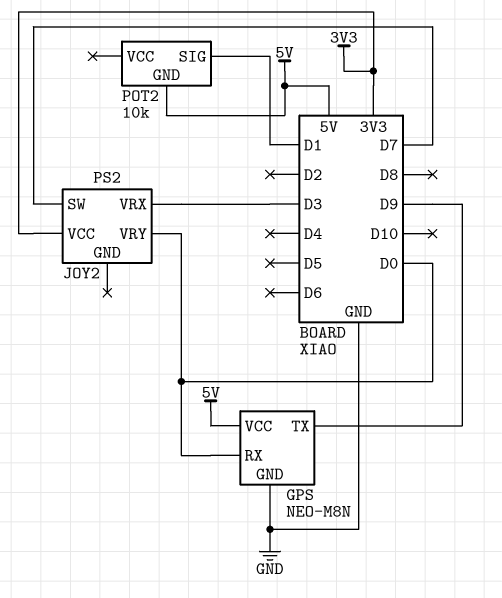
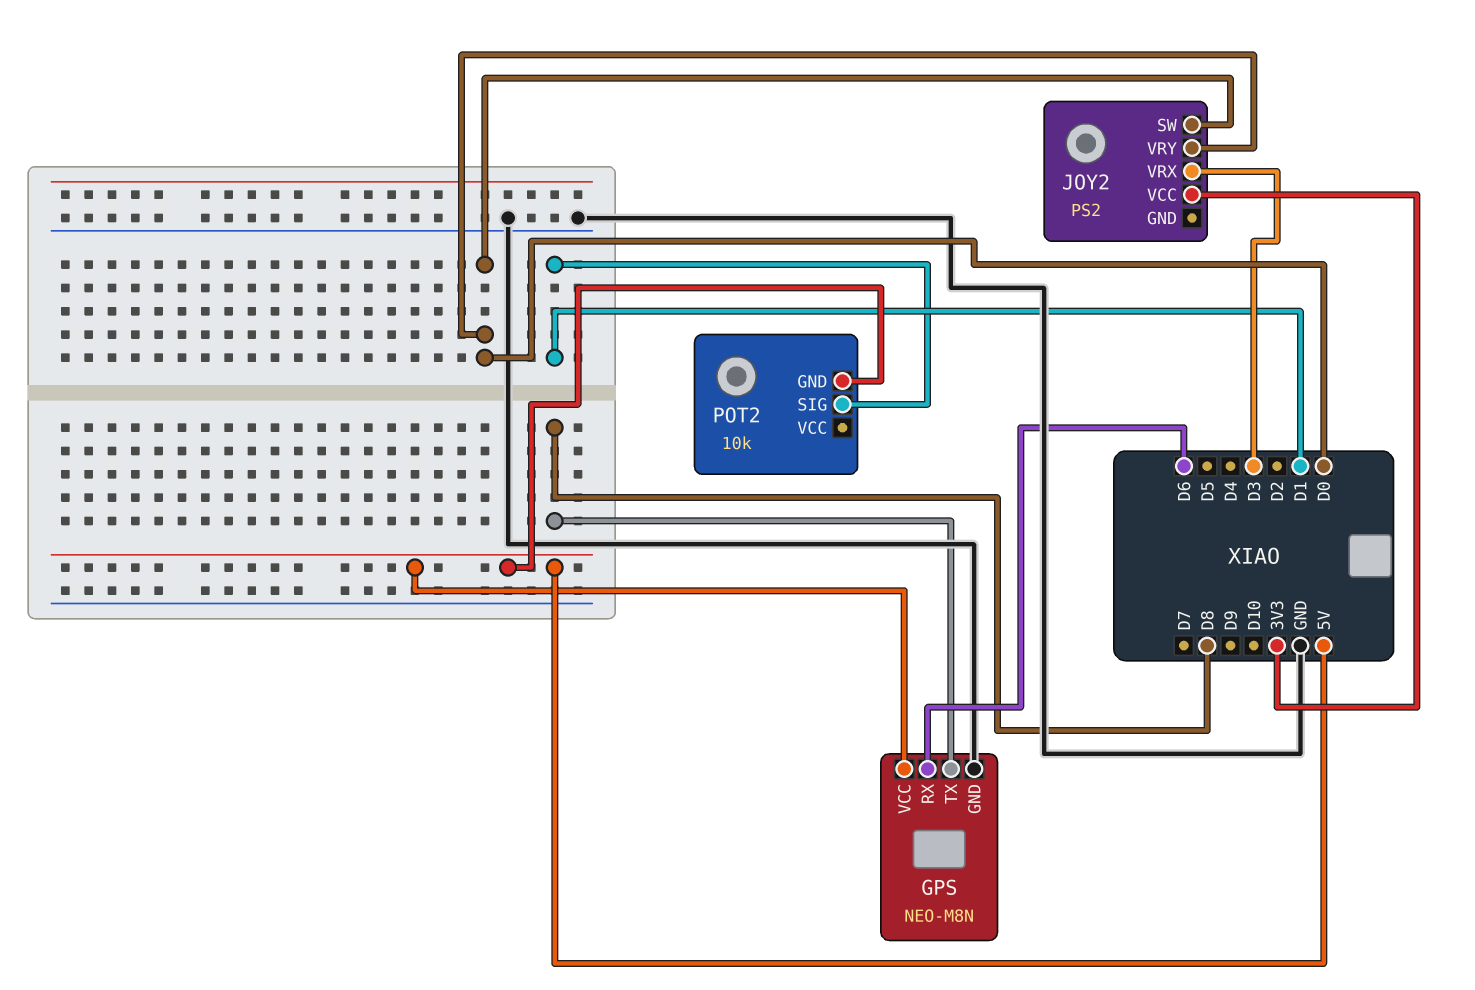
GPS pin RX: D0 -> D6
GPS pin TX: D9 -> D8
JOY2 pin SW: D7 -> D0

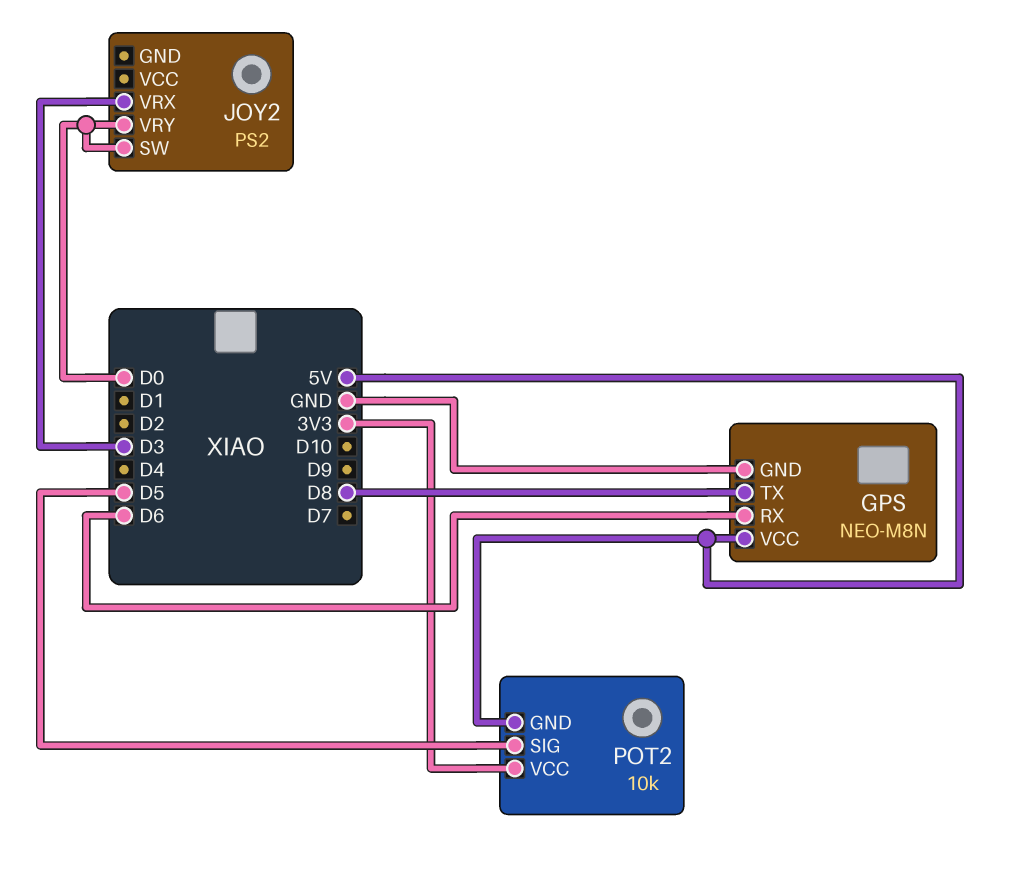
JOY2 pin VCC: 3V3 -> none
POT2 pin SIG: D1 -> D5
POT2 pin VCC: none -> 3V3

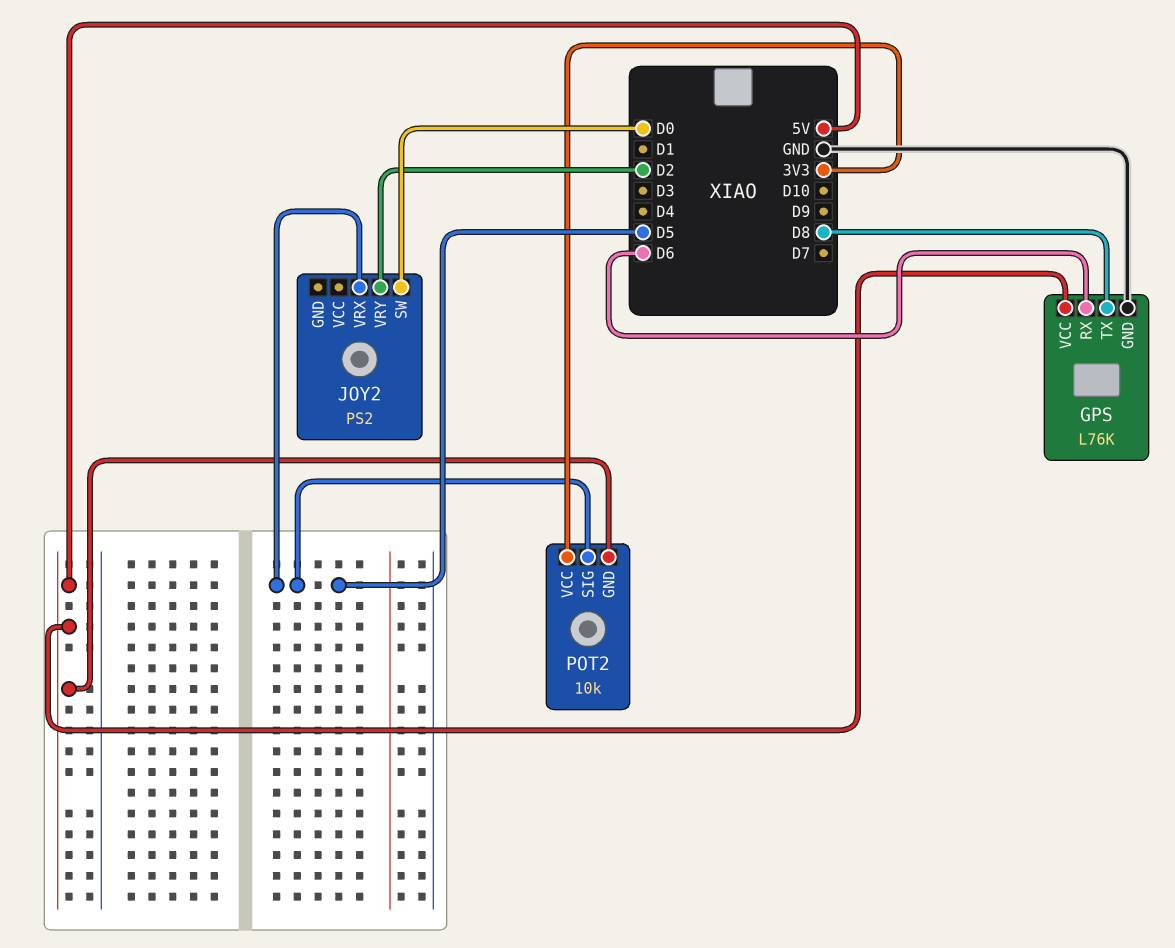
GPS: NEO-M8N -> L76K
JOY2 pin VRX: D3 -> D5
JOY2 pin VRY: D0 -> D2

